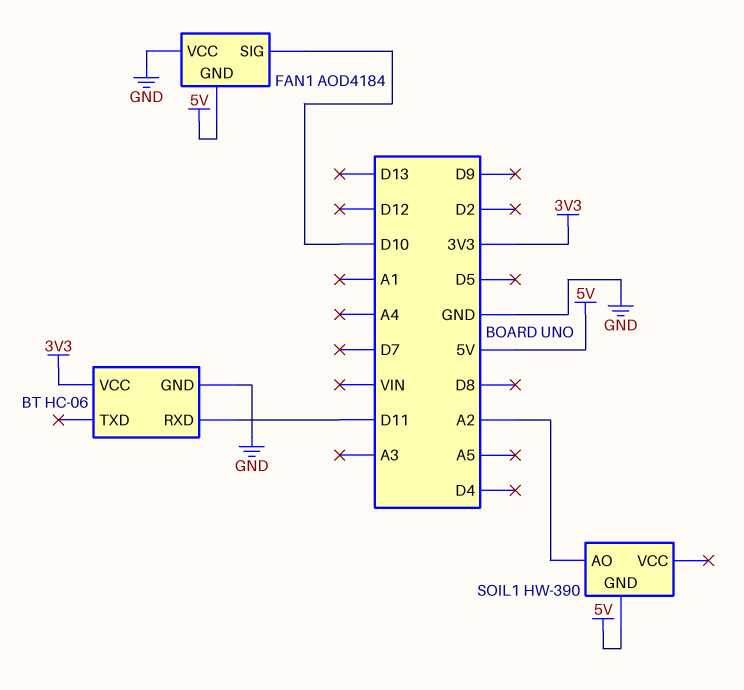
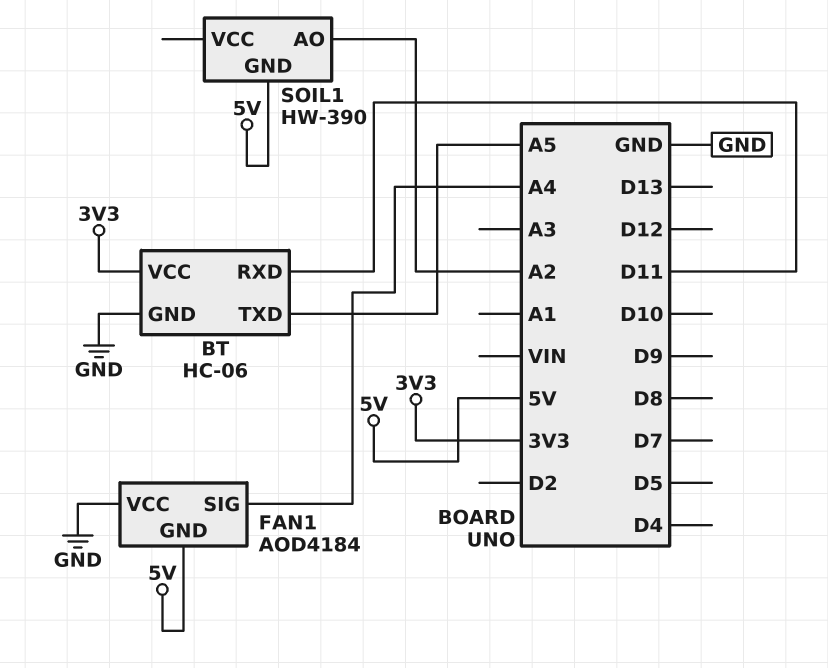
BT pin TXD: none -> A5
FAN1 pin SIG: D10 -> A4

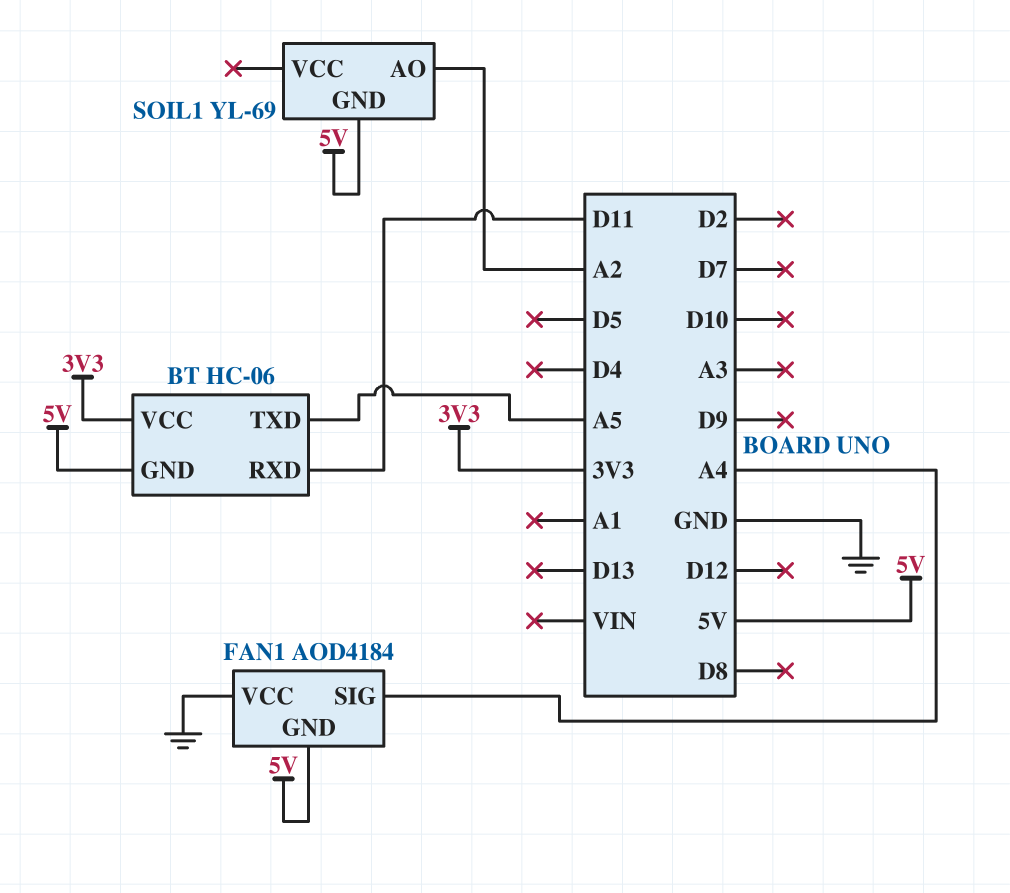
BT pin GND: GND -> 5V
SOIL1: HW-390 -> YL-69

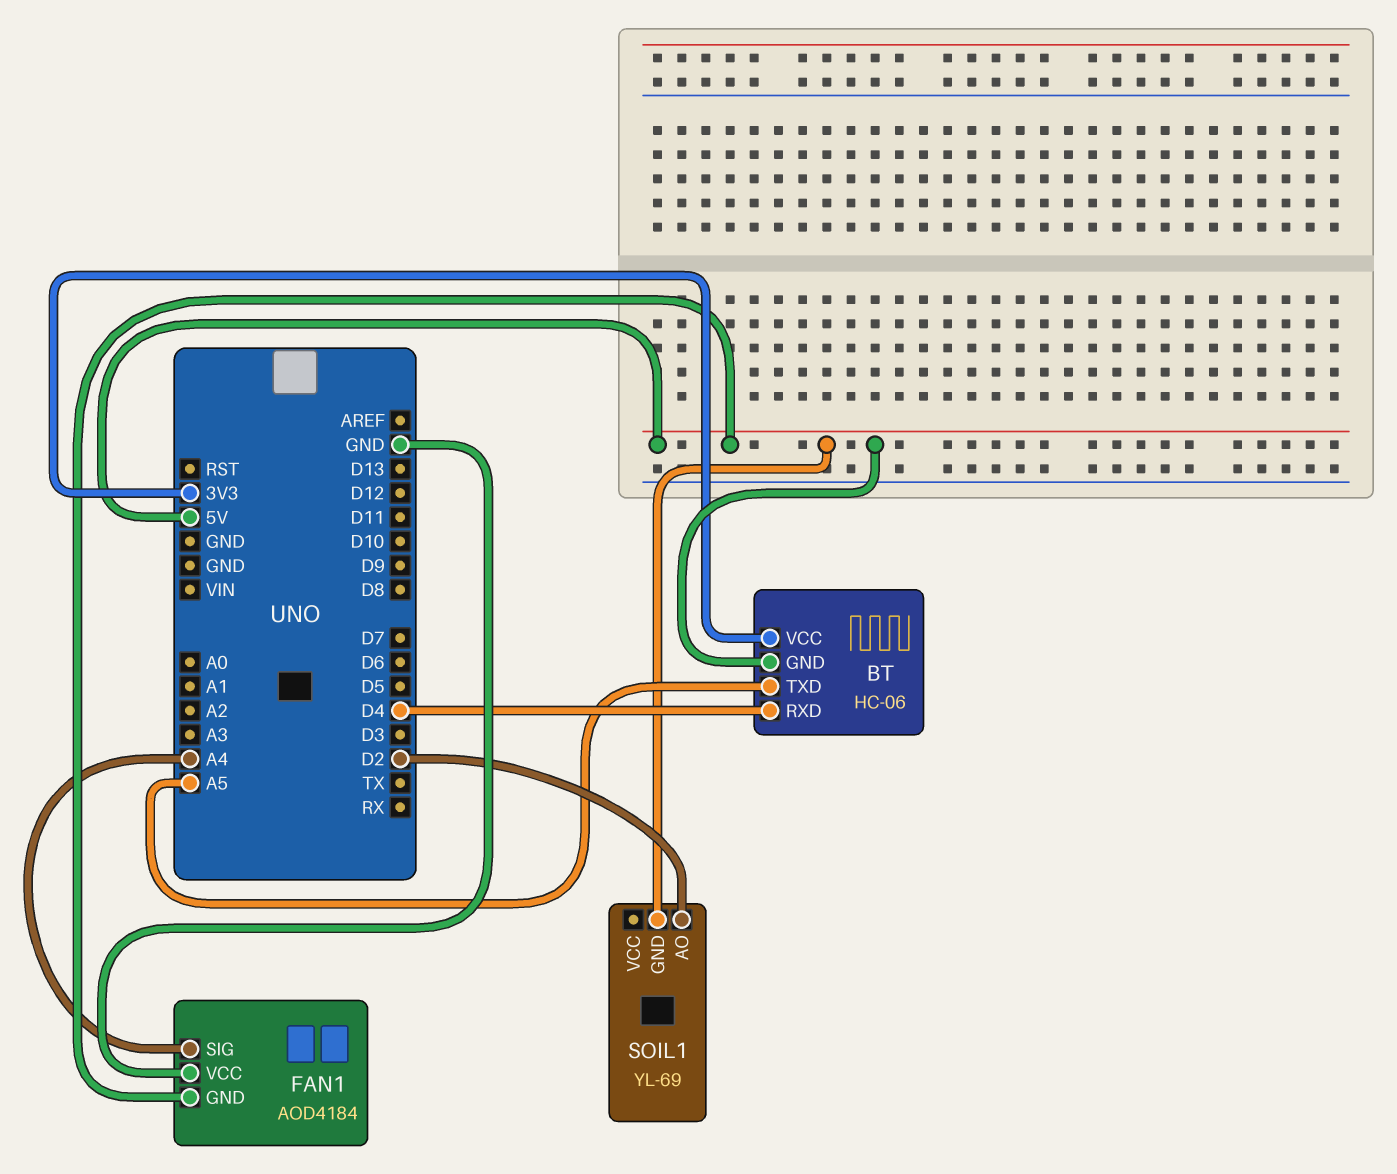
BT pin RXD: D11 -> D4
SOIL1 pin AO: A2 -> D2

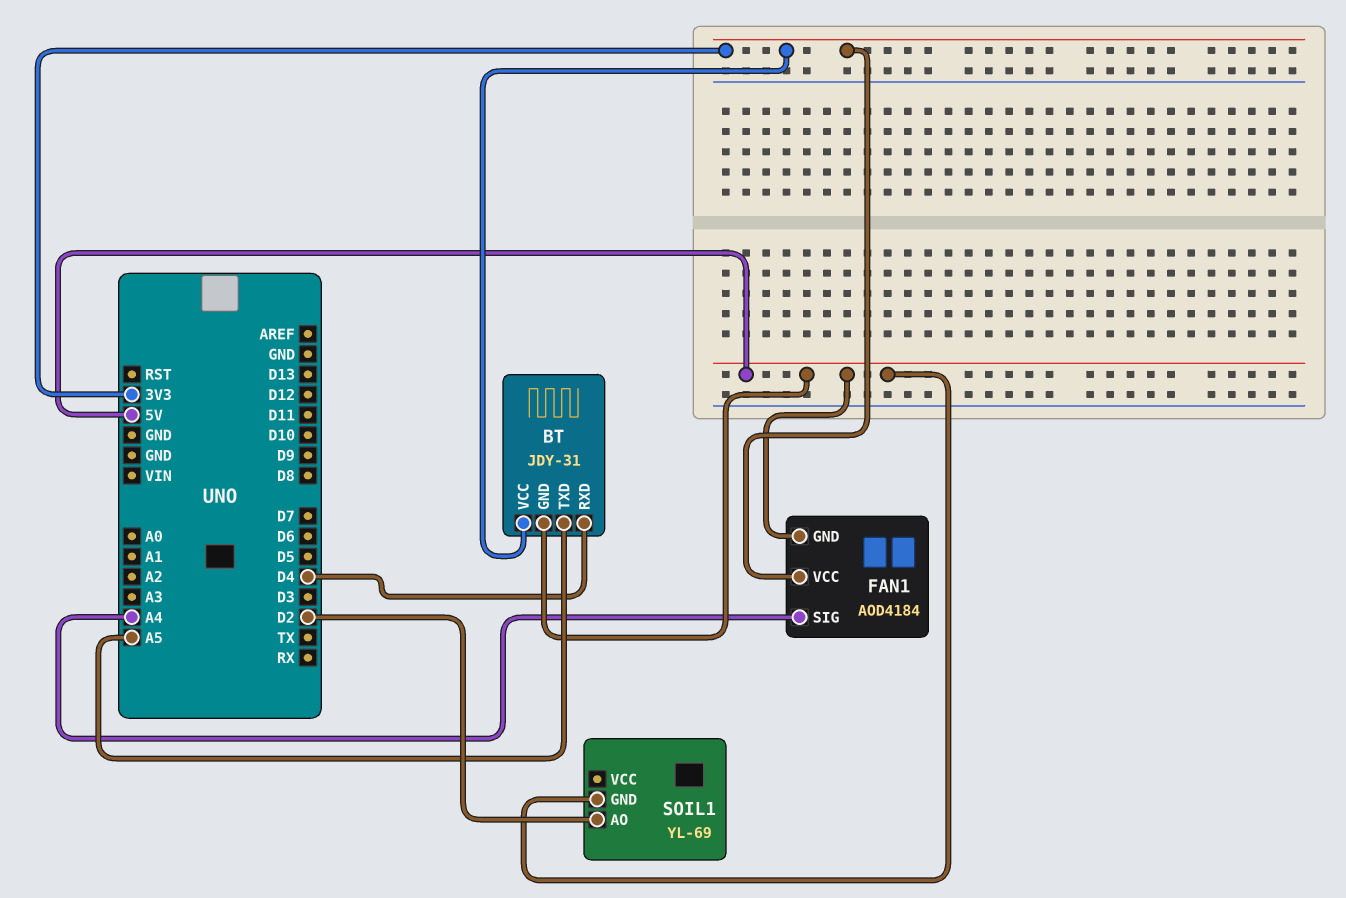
BT: HC-06 -> JDY-31
FAN1 pin VCC: GND -> 3V3

